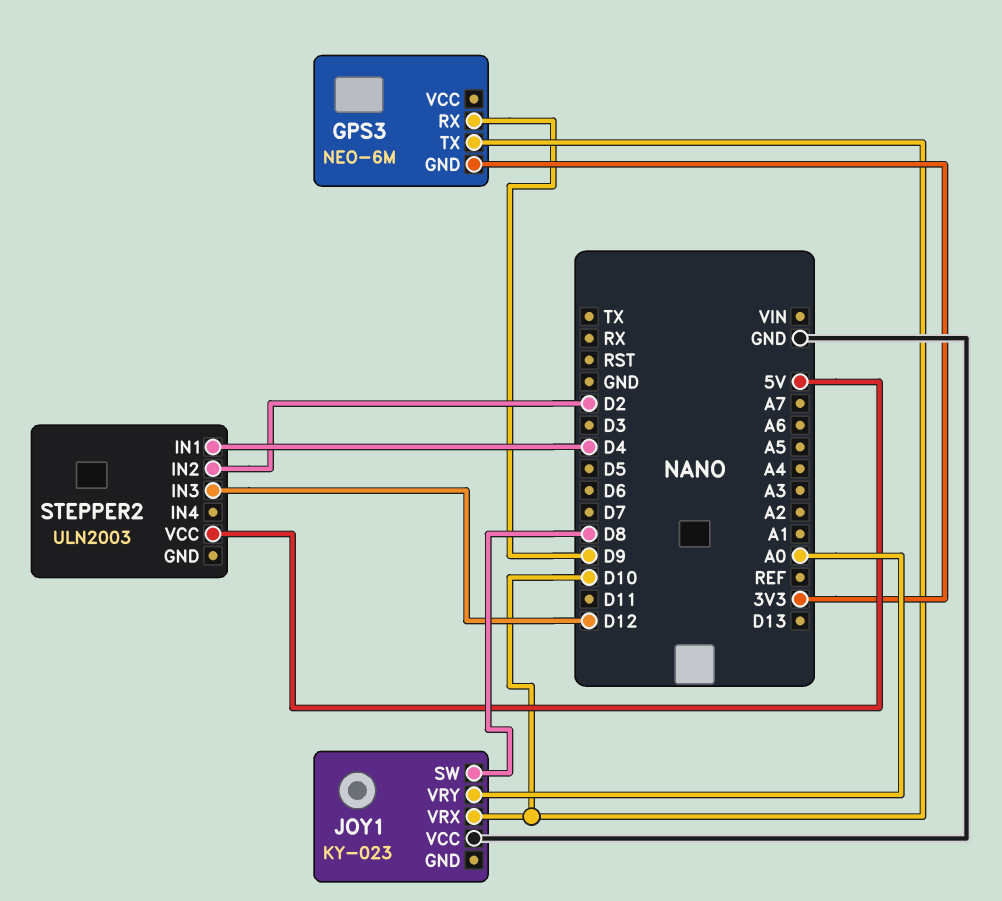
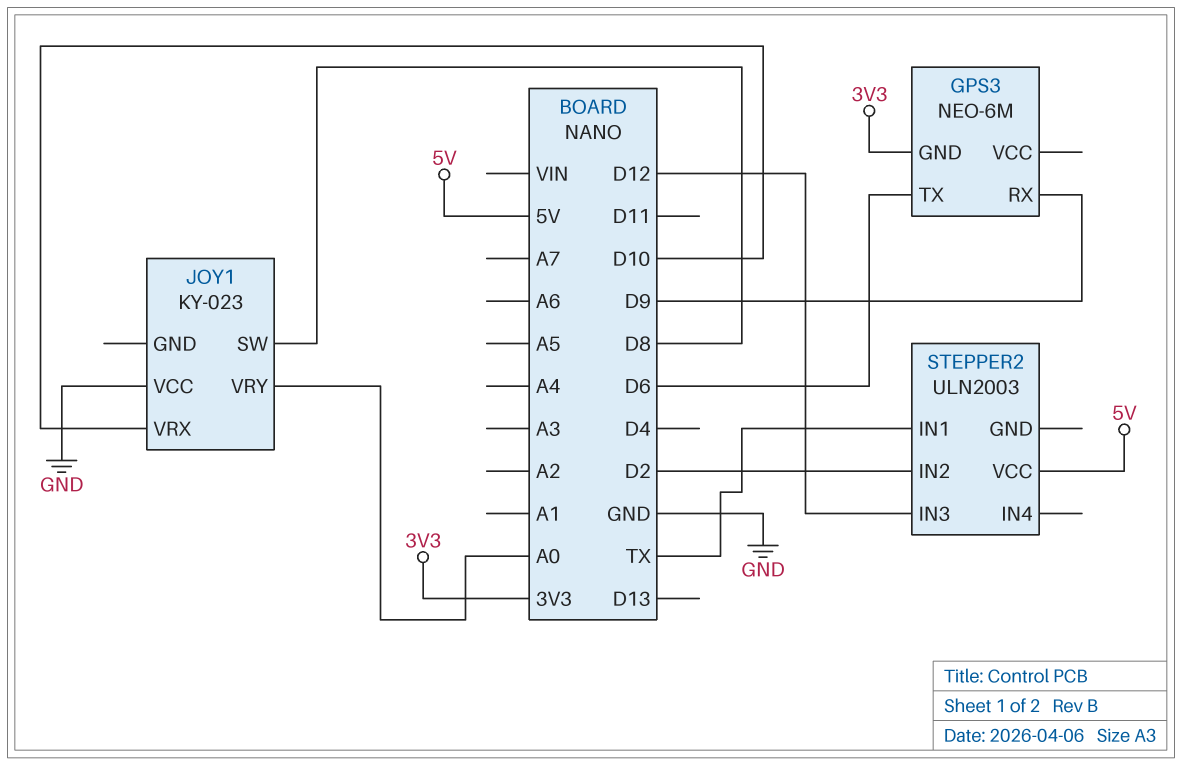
GPS3 pin TX: D10 -> D6
STEPPER2 pin IN1: D4 -> TX

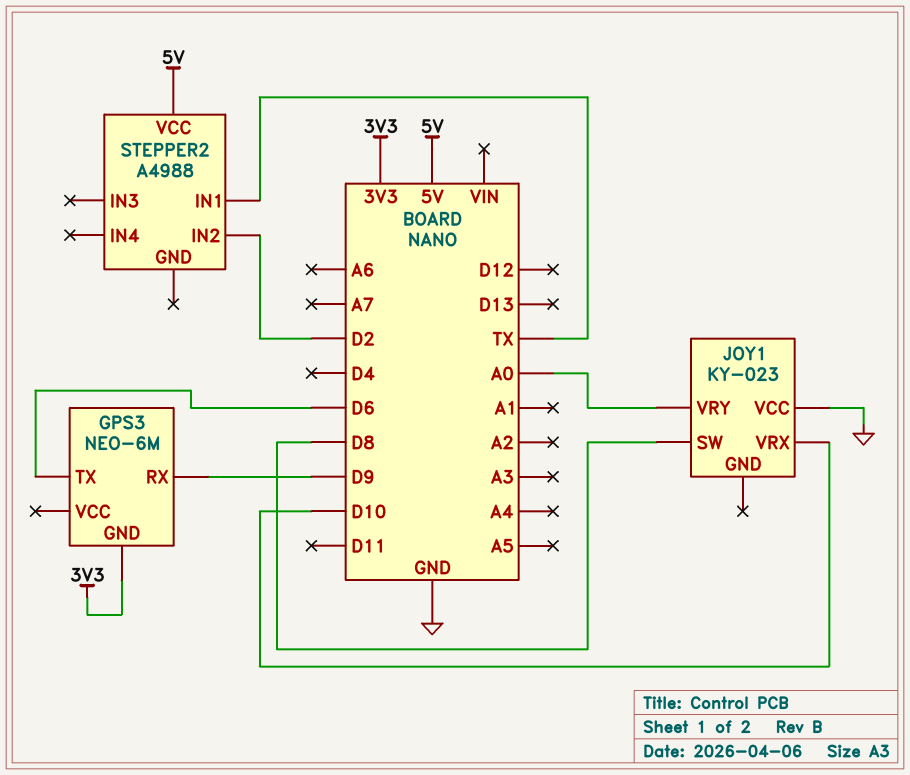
STEPPER2: ULN2003 -> A4988
STEPPER2 pin IN3: D12 -> none

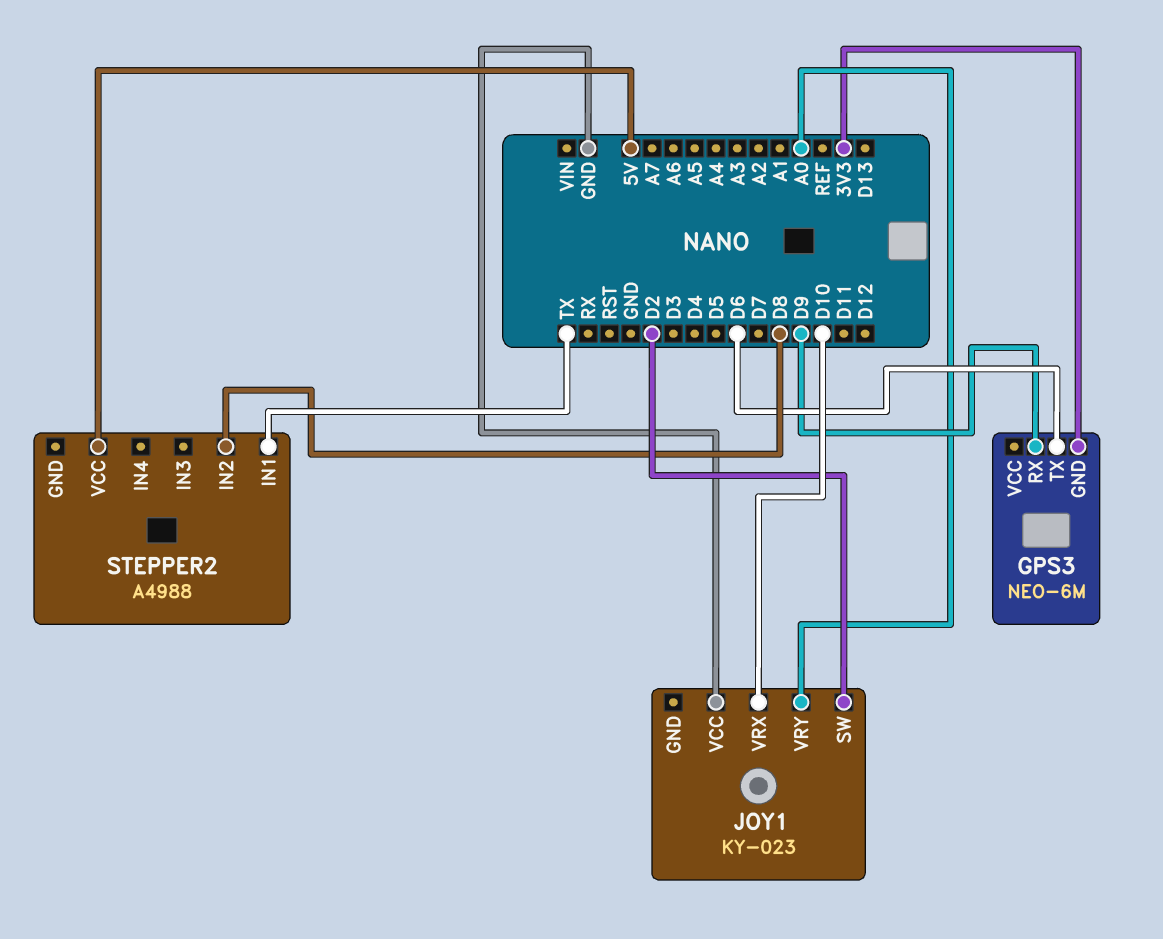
JOY1 pin SW: D8 -> D2
STEPPER2 pin IN2: D2 -> D8

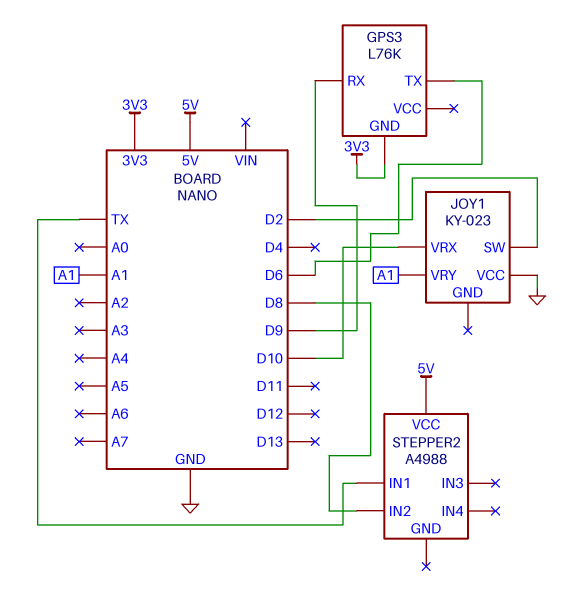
GPS3: NEO-6M -> L76K
JOY1 pin VRY: A0 -> A1

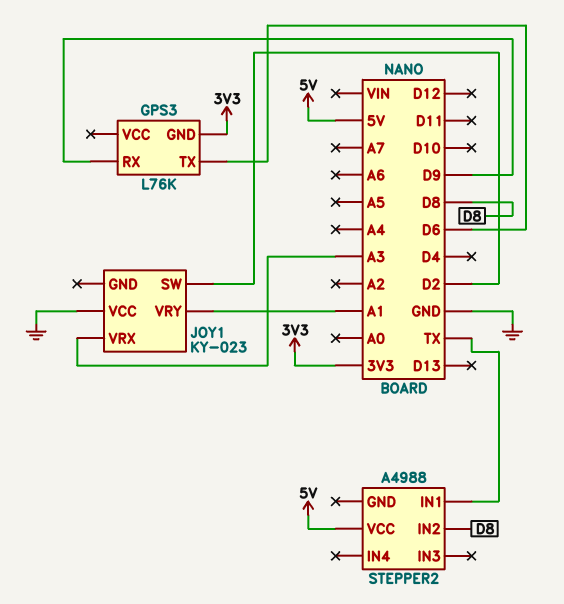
JOY1 pin VRX: D10 -> A3

